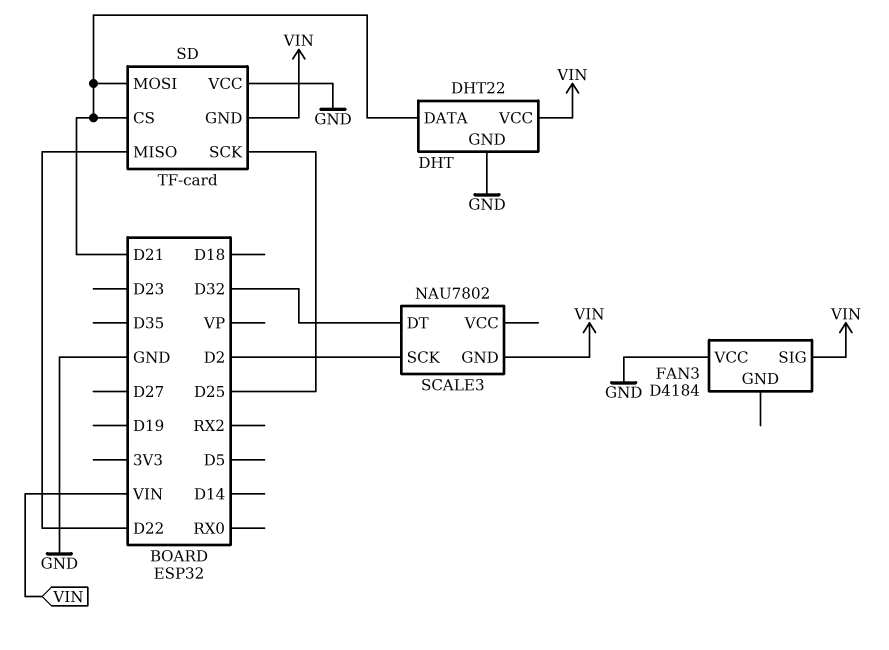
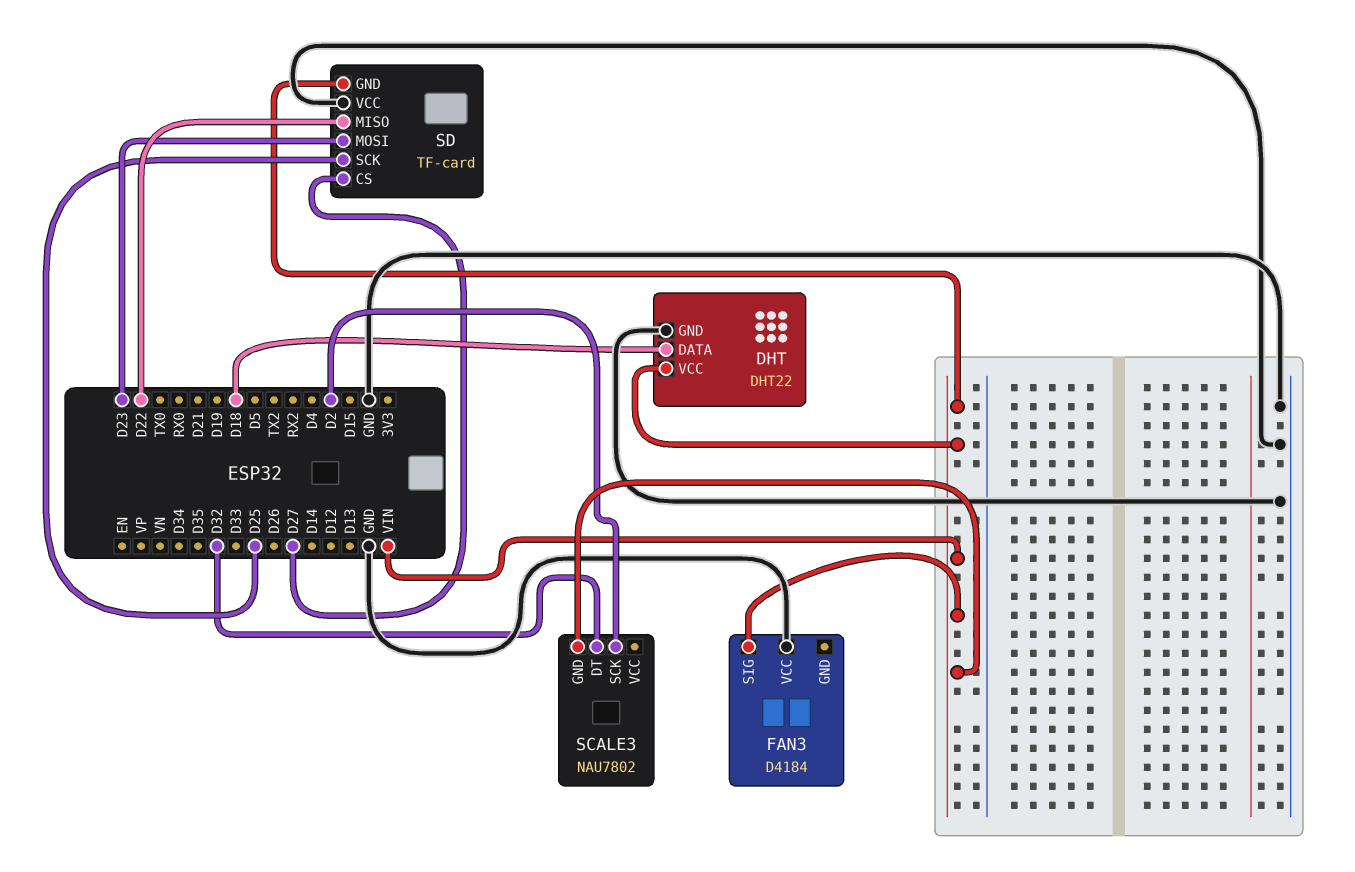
DHT pin DATA: D21 -> D18
SD pin CS: D21 -> D27
SD pin MOSI: D21 -> D23

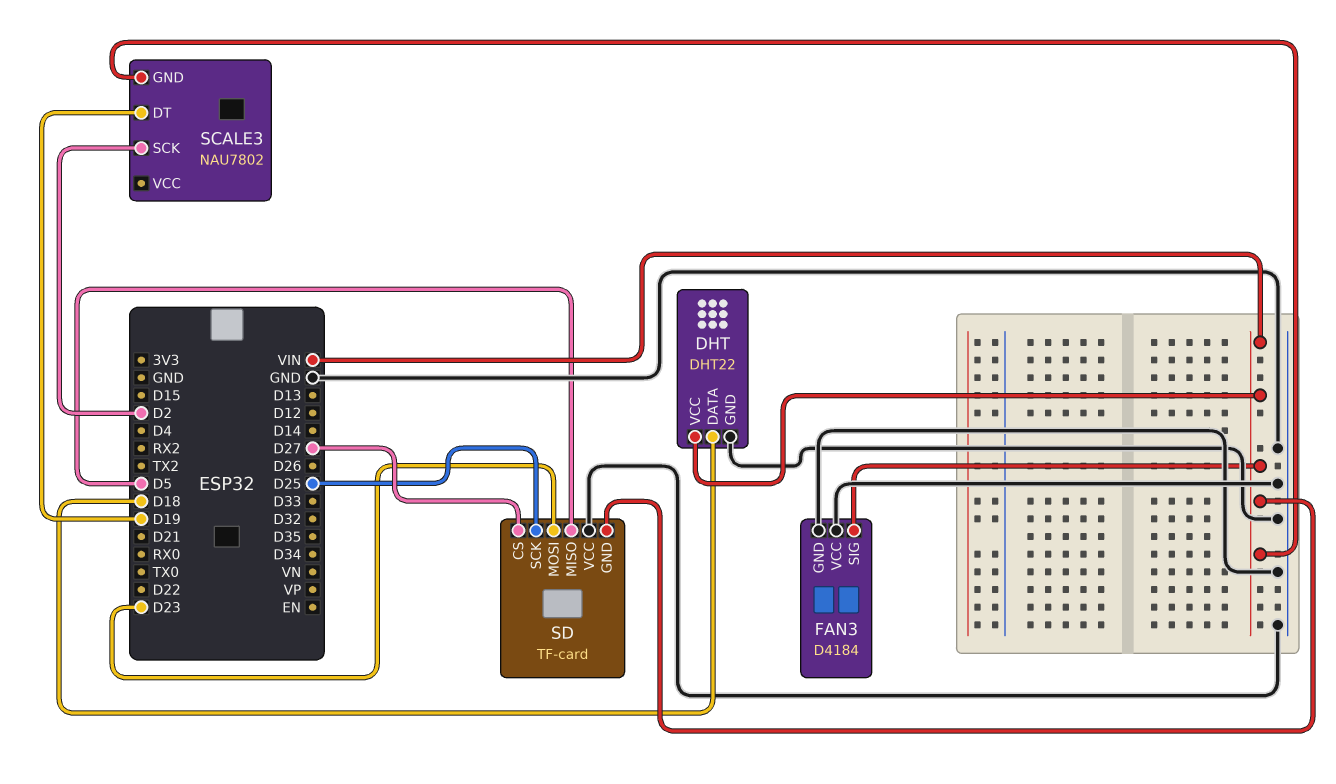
FAN3 pin GND: none -> GND
SCALE3 pin DT: D32 -> D19
SD pin MISO: D22 -> D5

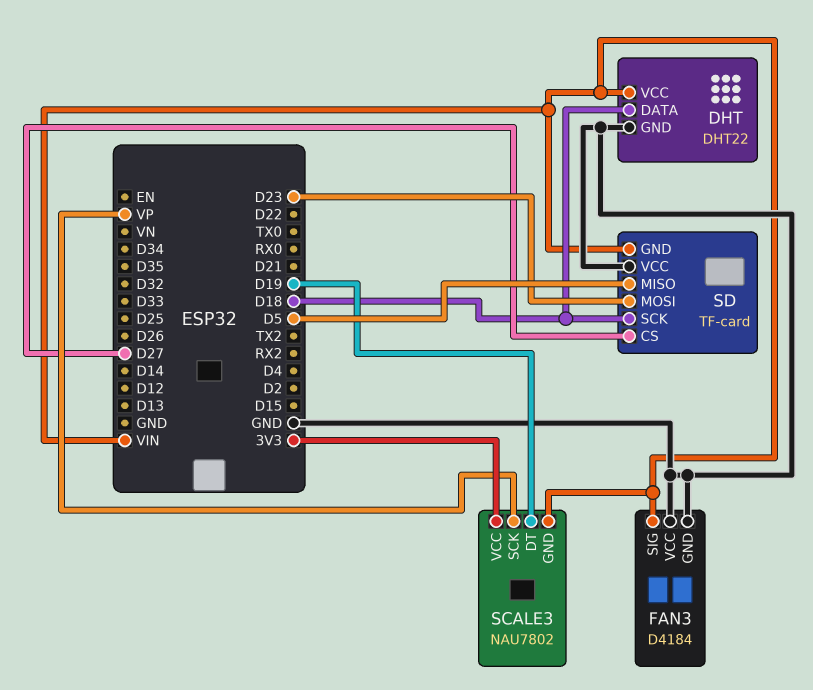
SCALE3 pin SCK: D2 -> VP
SCALE3 pin VCC: none -> 3V3
SD pin SCK: D25 -> D18

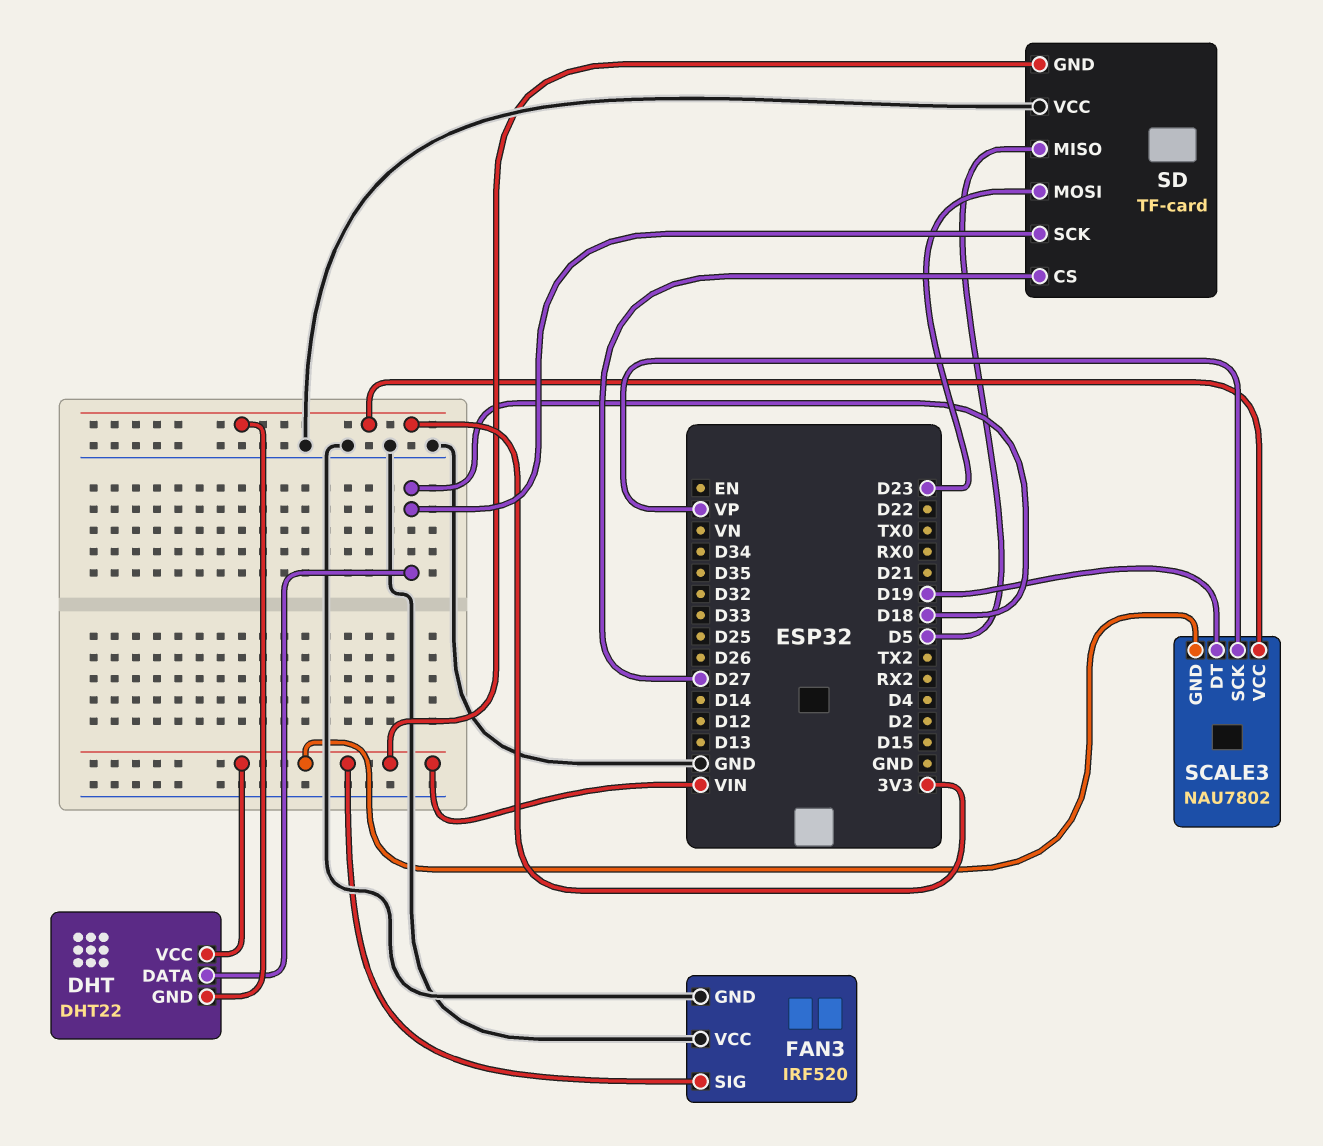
DHT pin GND: GND -> 3V3
FAN3: D4184 -> IRF520

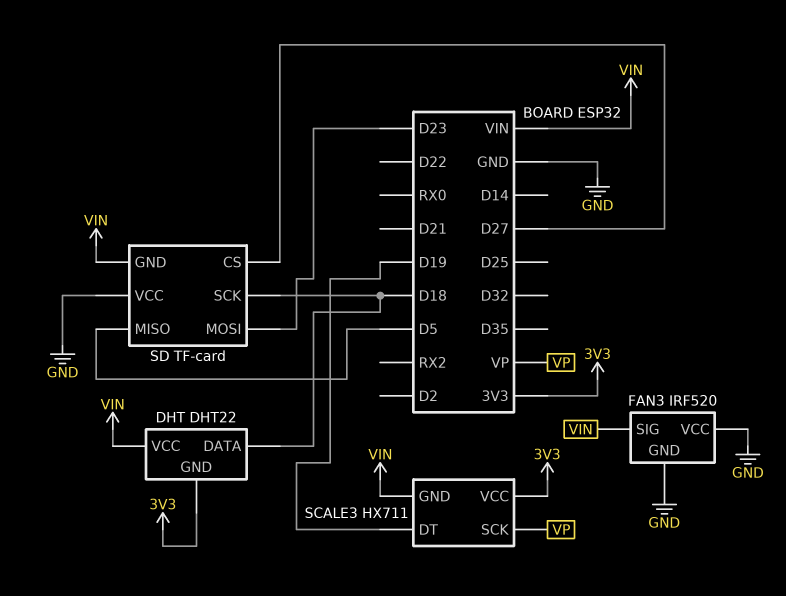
SCALE3: NAU7802 -> HX711

